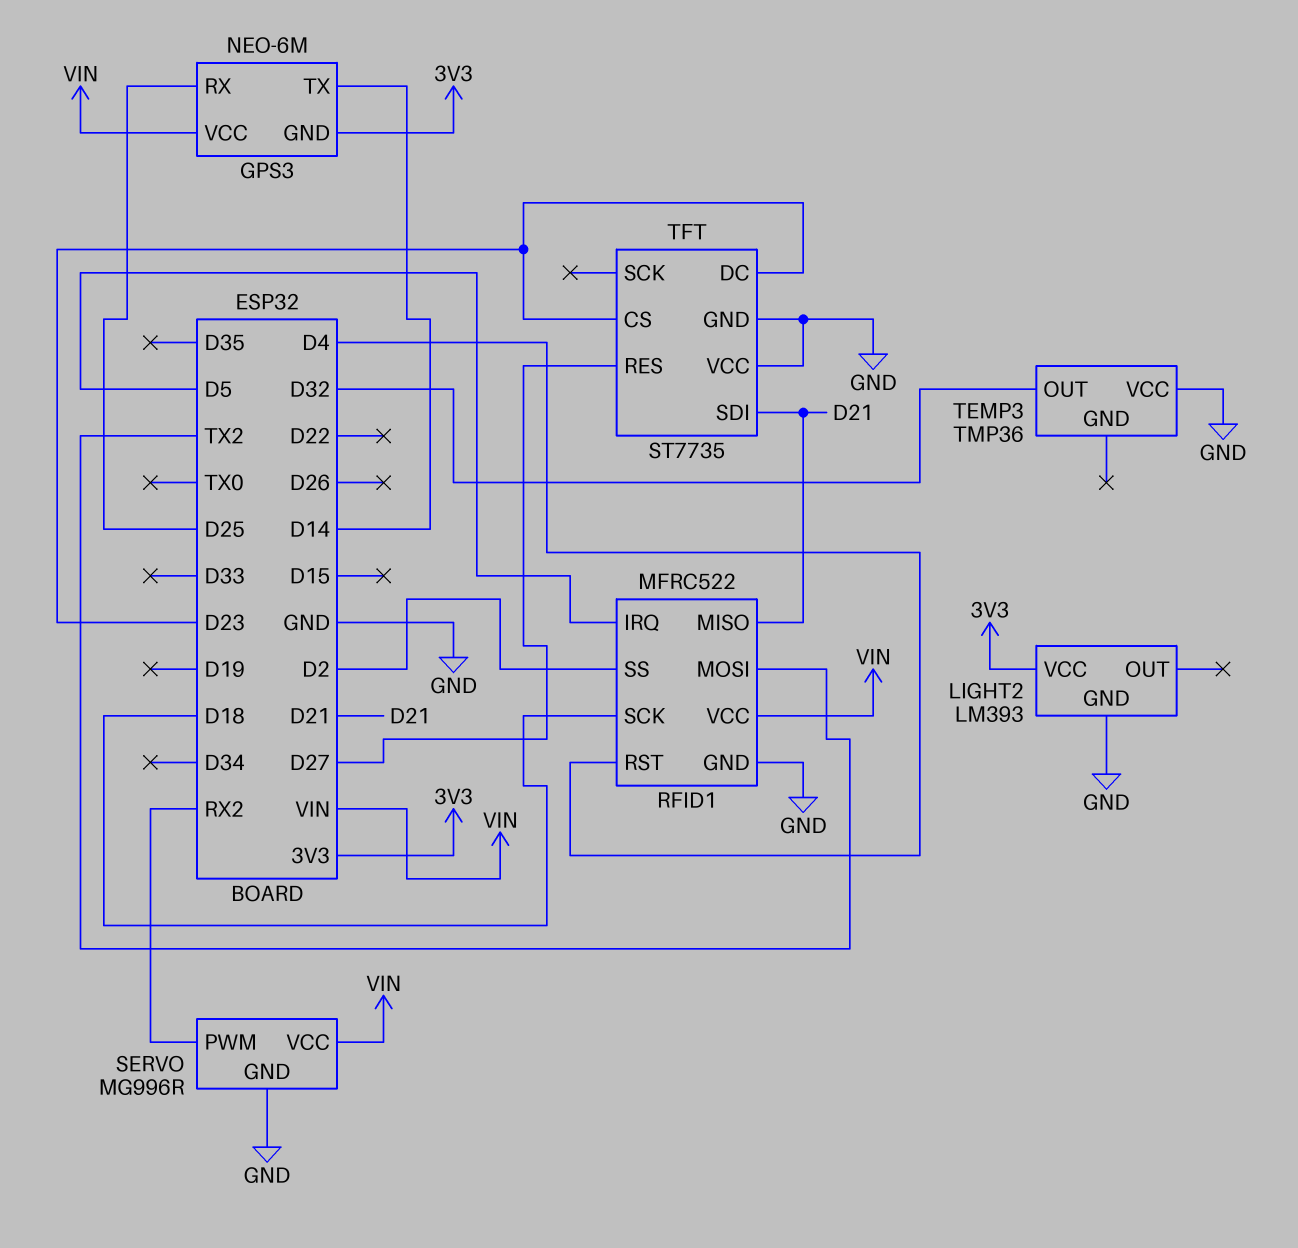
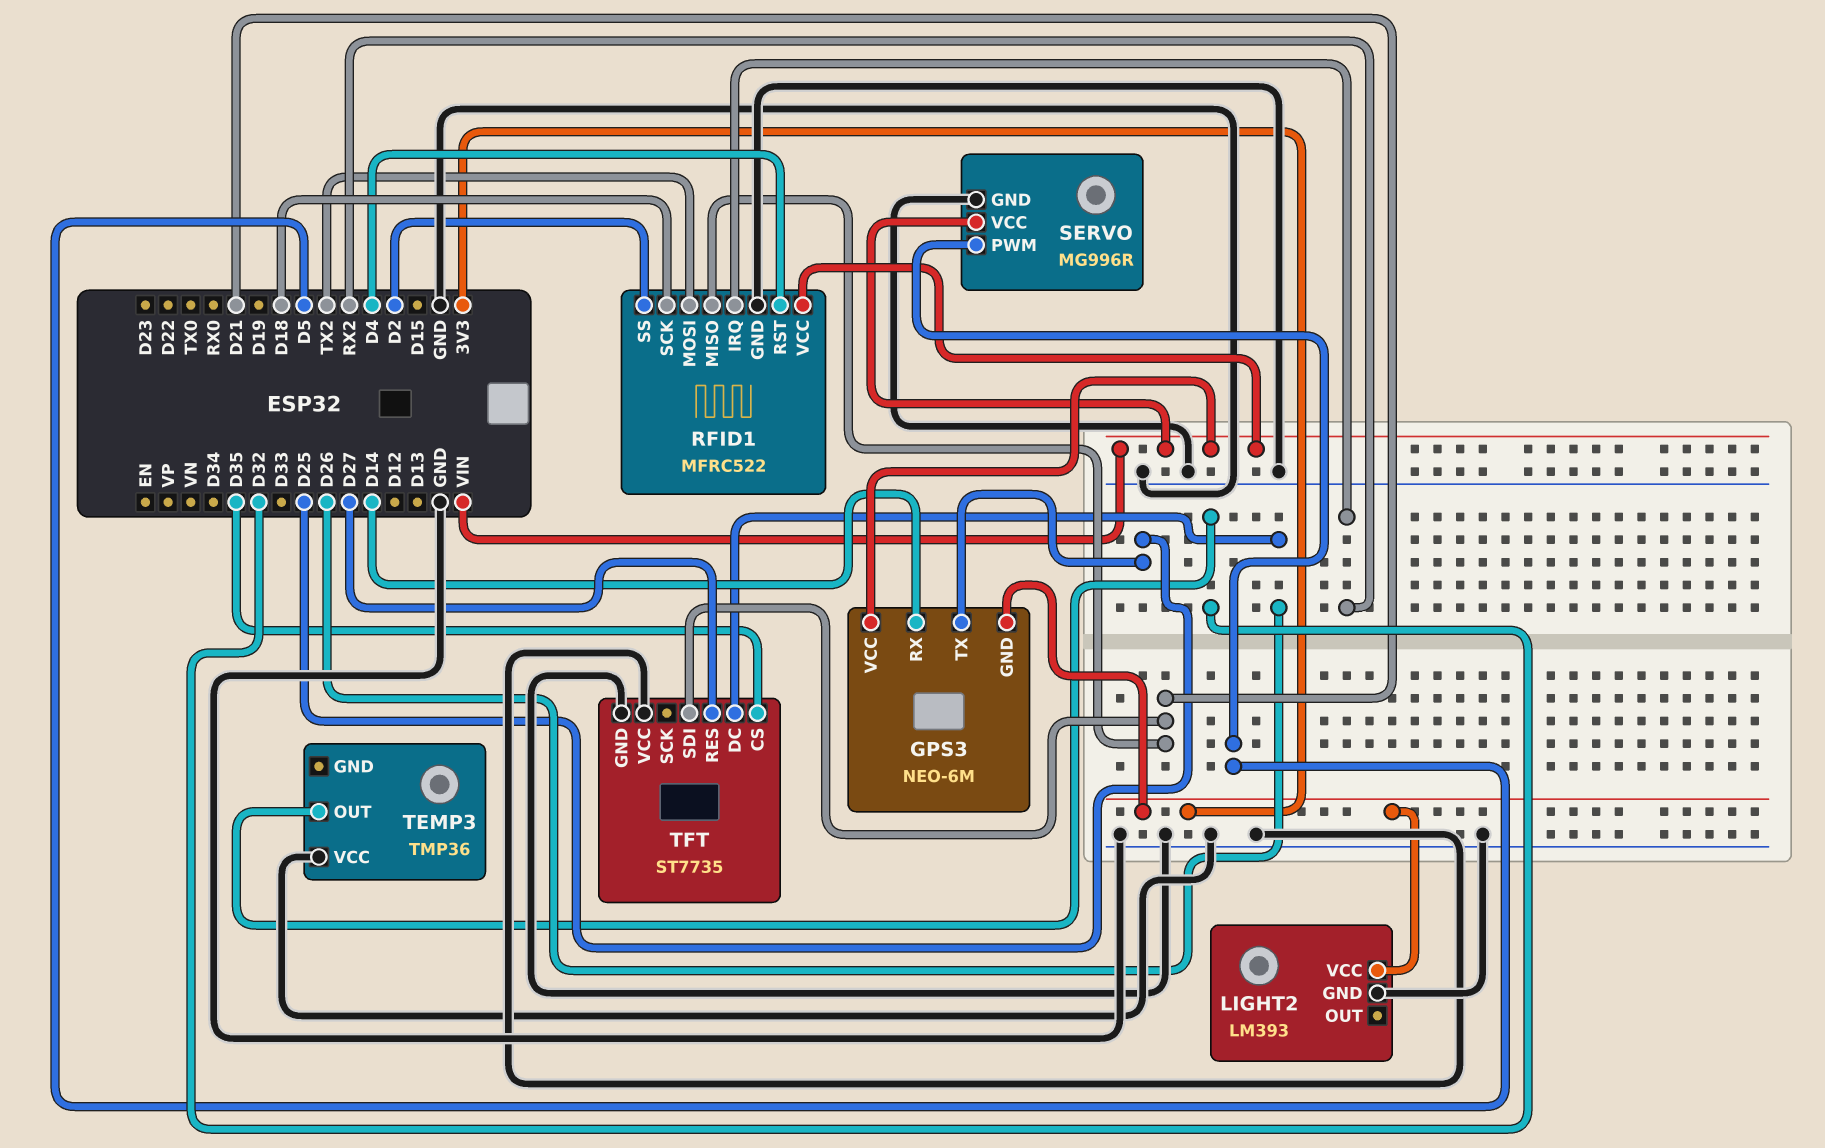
GPS3 pin RX: D25 -> D14
GPS3 pin TX: D14 -> D25
RFID1 pin IRQ: D5 -> RX2
SERVO pin PWM: RX2 -> D5
TFT pin CS: D23 -> D35
TFT pin DC: D23 -> D26

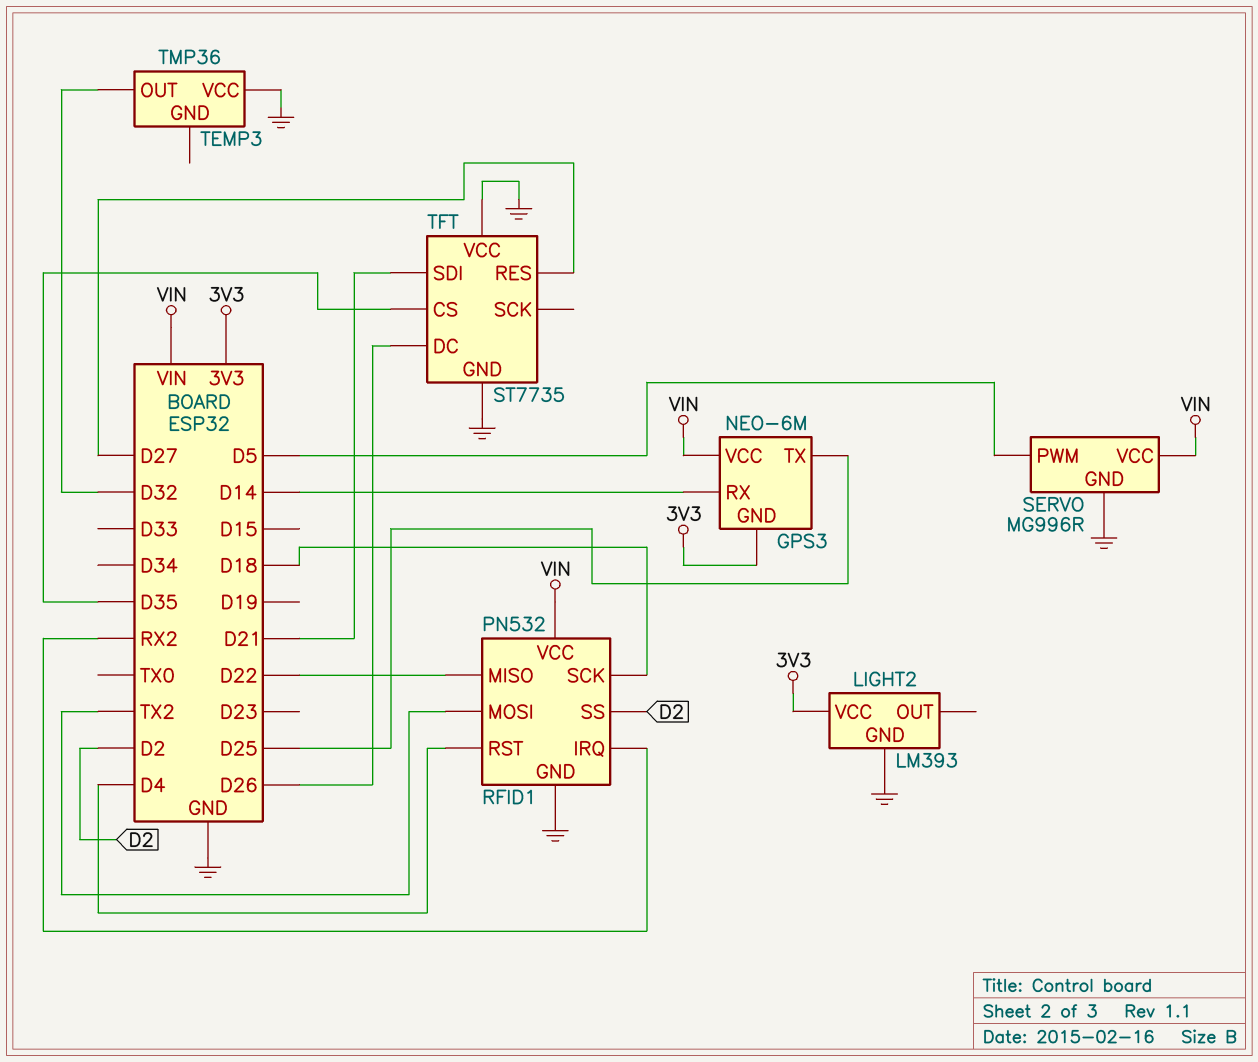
RFID1: MFRC522 -> PN532
RFID1 pin MISO: D21 -> D22

